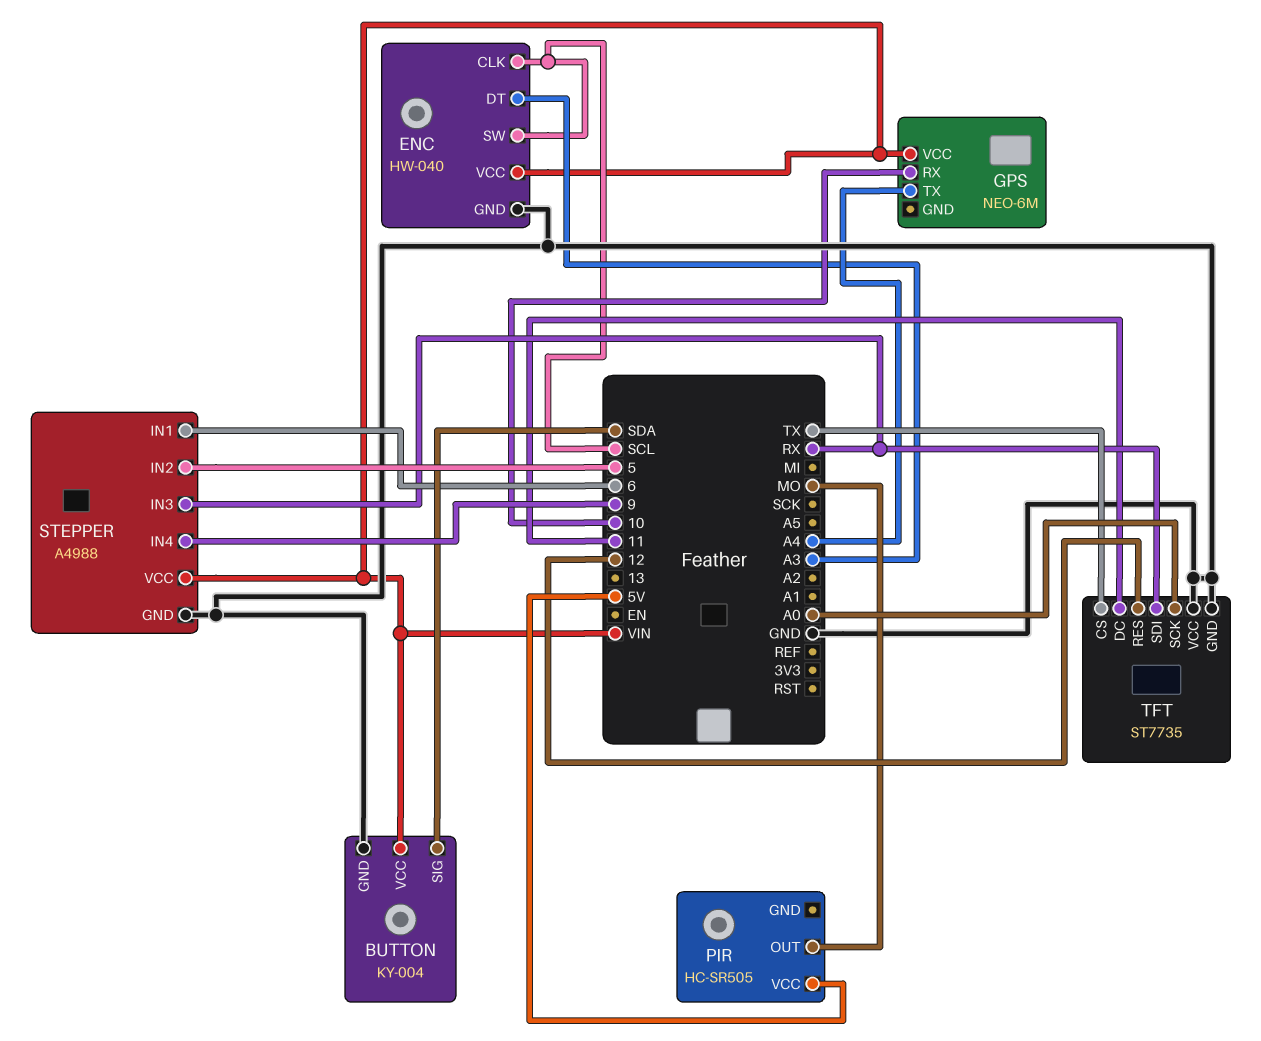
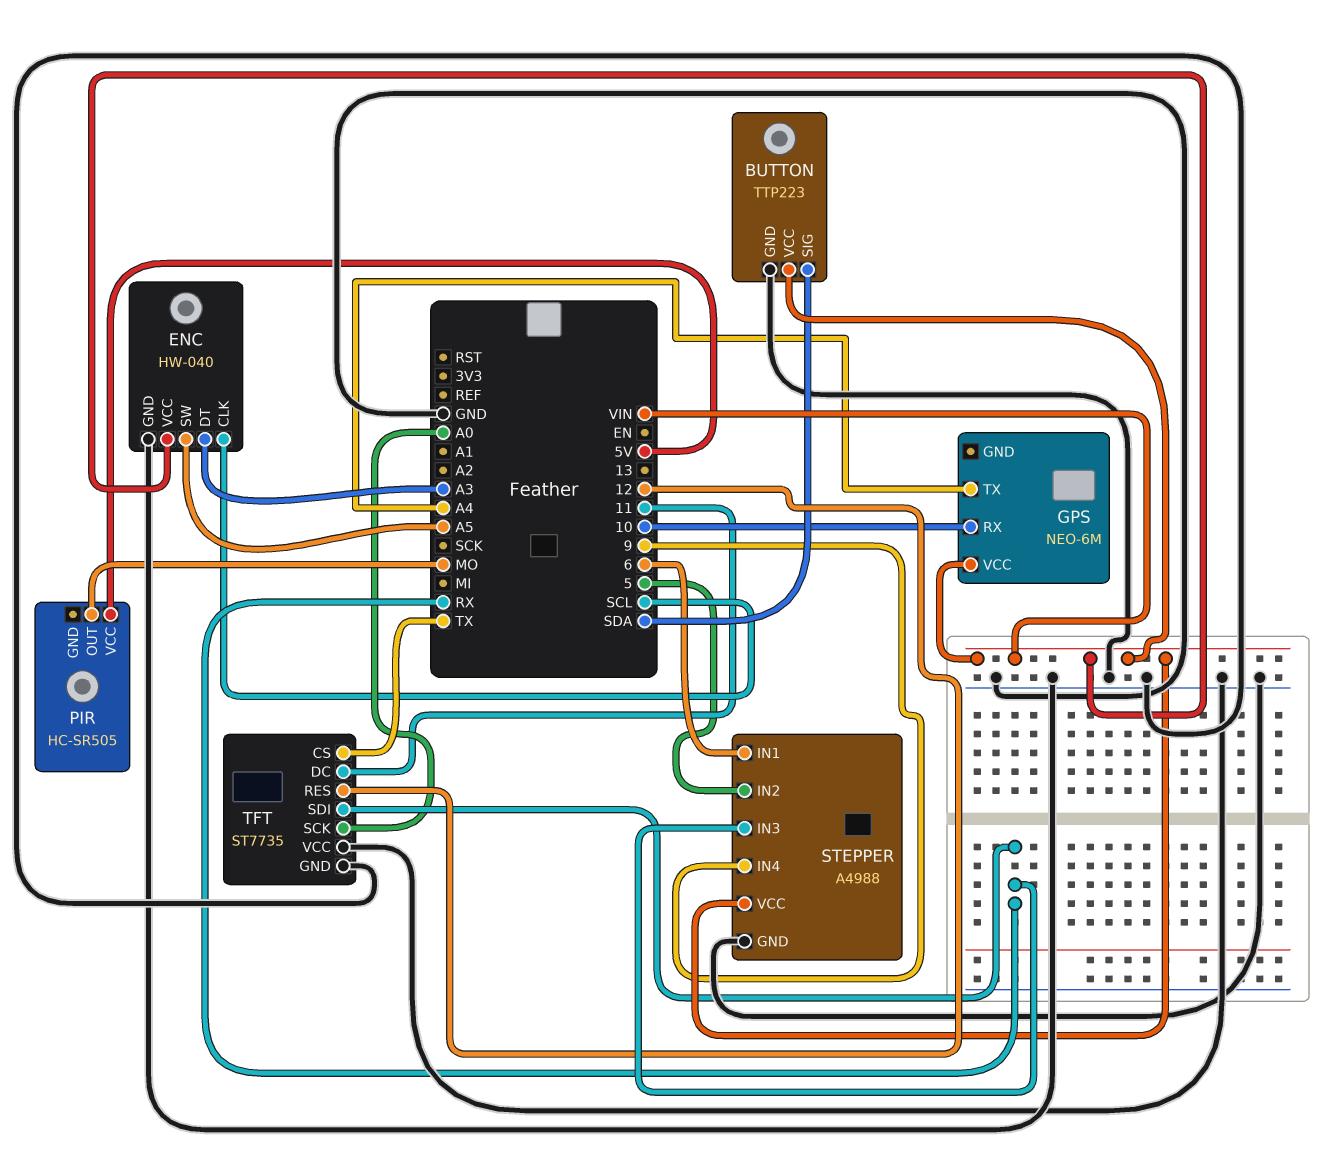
BUTTON: KY-004 -> TTP223
ENC pin SW: SCL -> A5

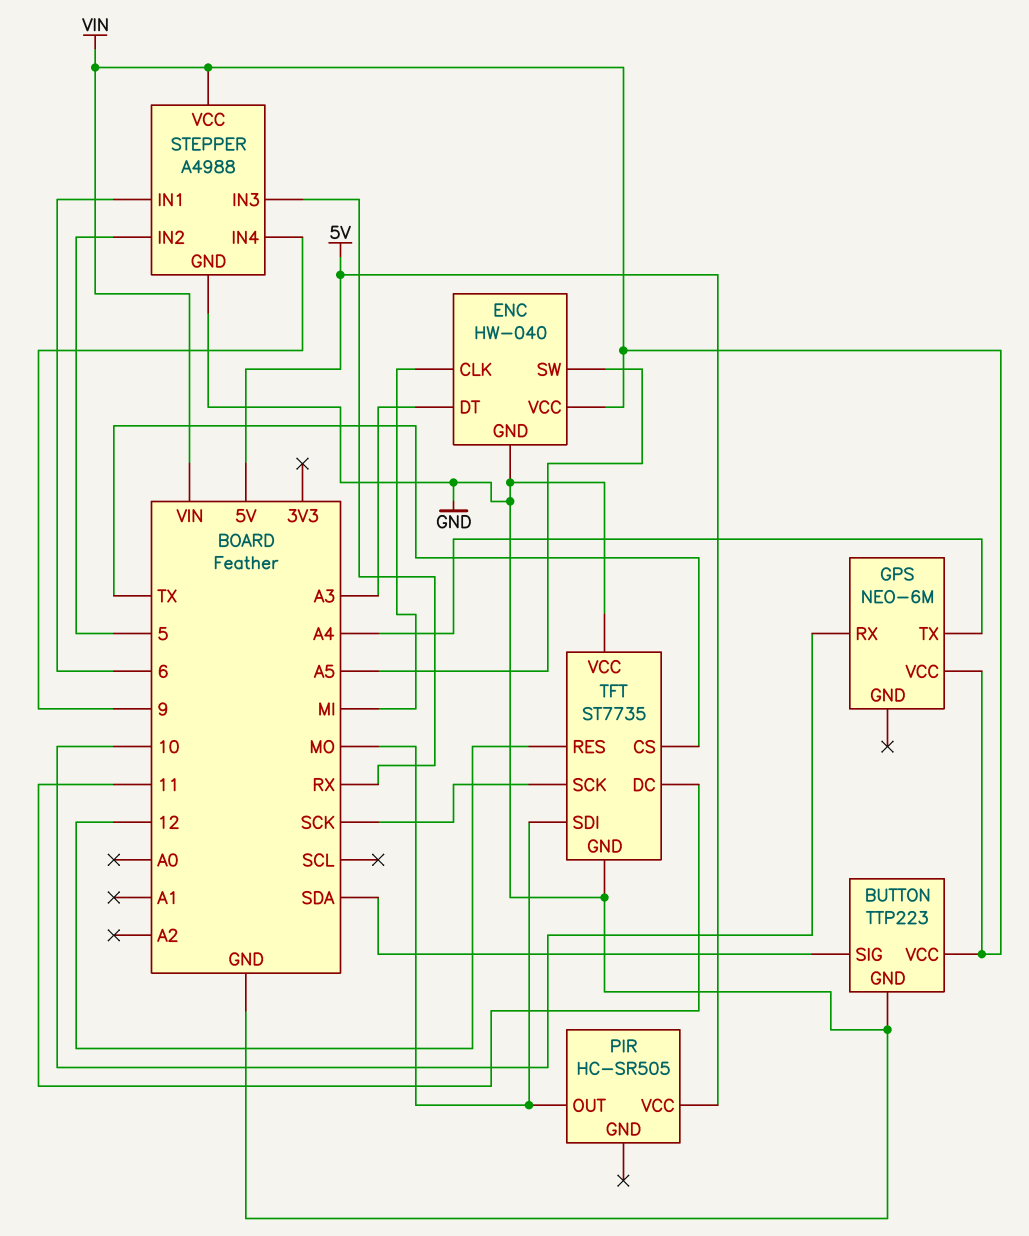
ENC pin CLK: SCL -> MI
TFT pin SCK: A0 -> SCK
TFT pin SDI: RX -> MO

